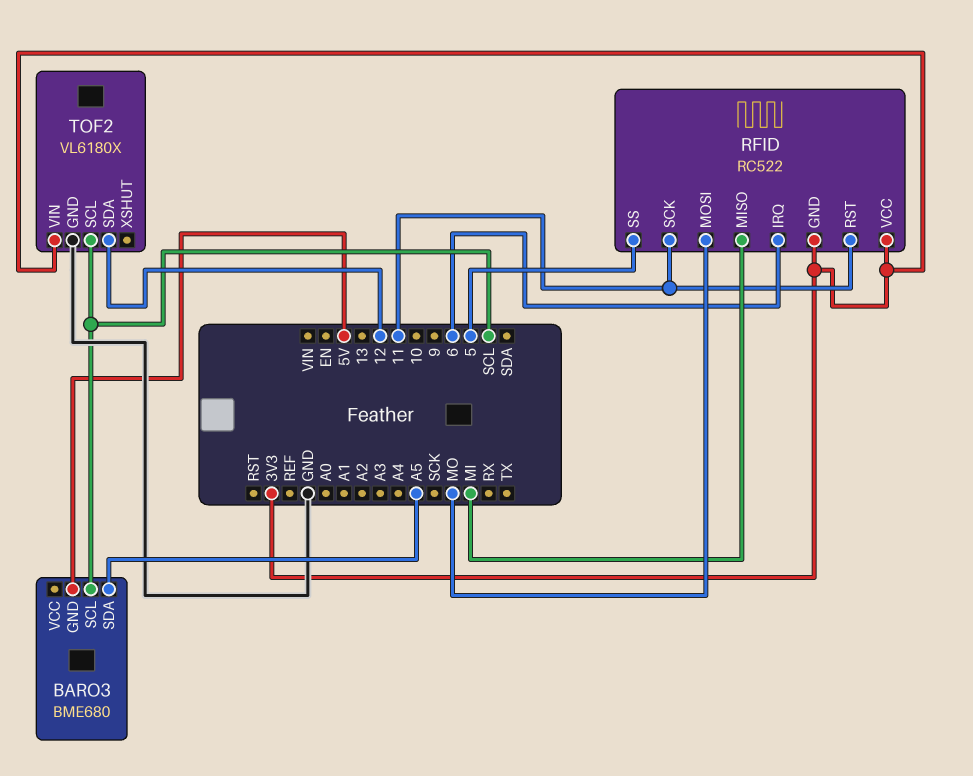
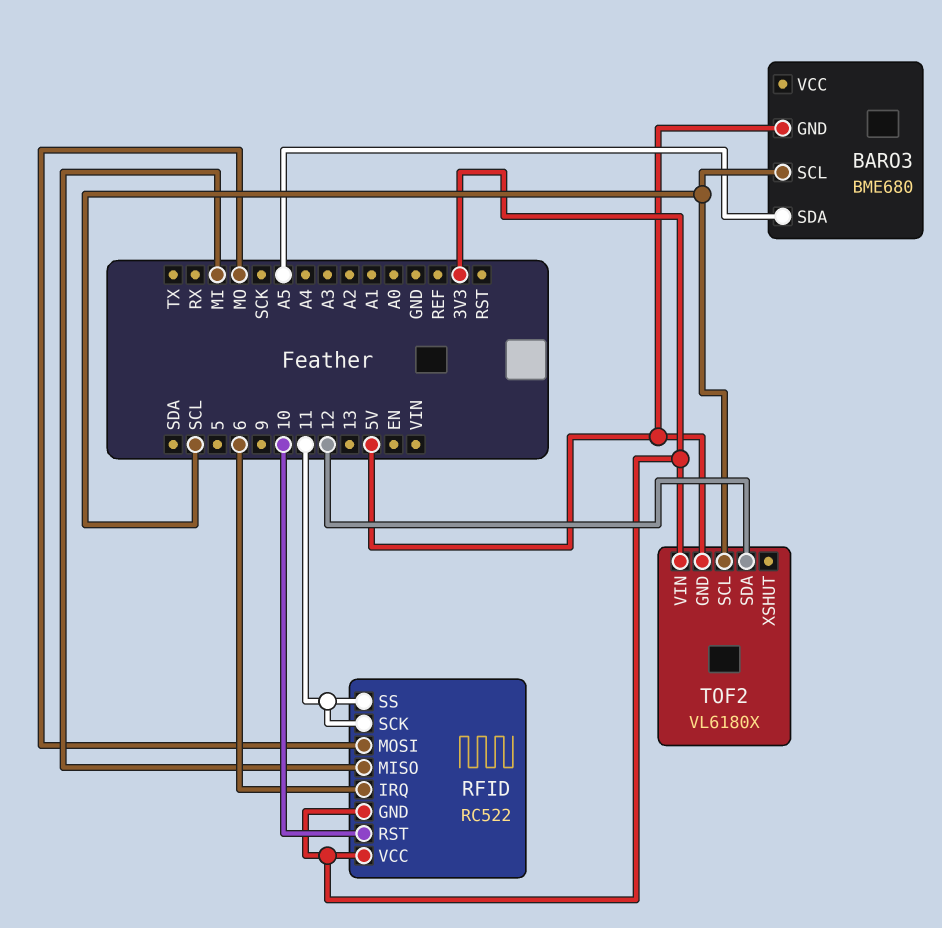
RFID pin RST: 11 -> 10
RFID pin SS: 5 -> 11
TOF2 pin GND: GND -> 5V

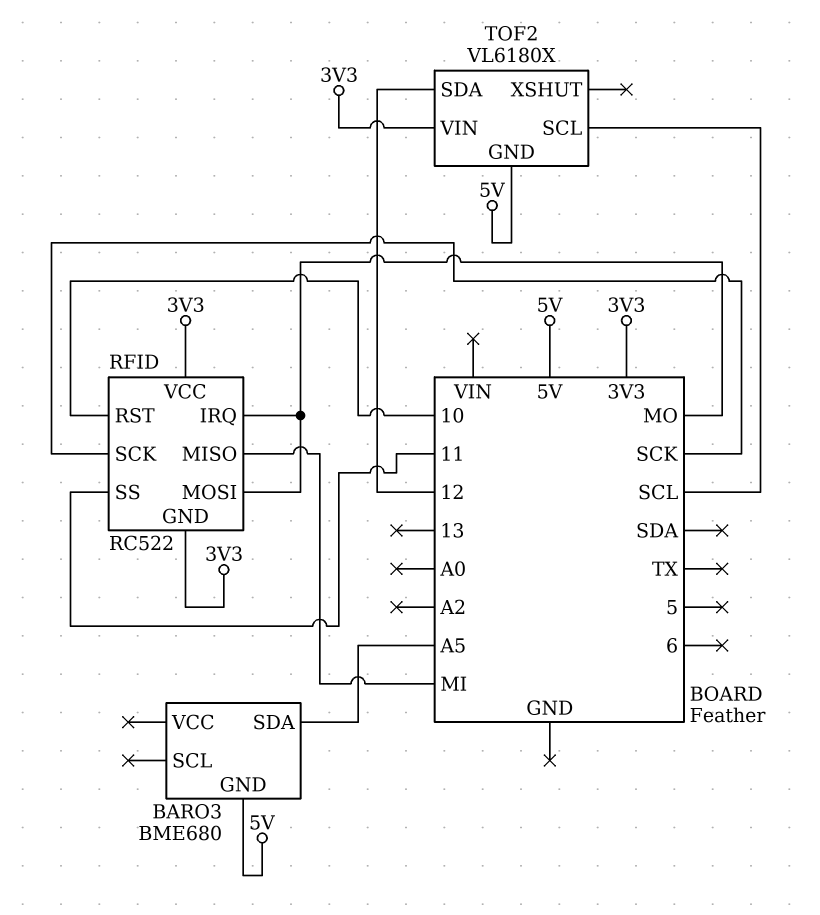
BARO3 pin SCL: SCL -> none
RFID pin IRQ: 6 -> MO
RFID pin SCK: 11 -> SCK

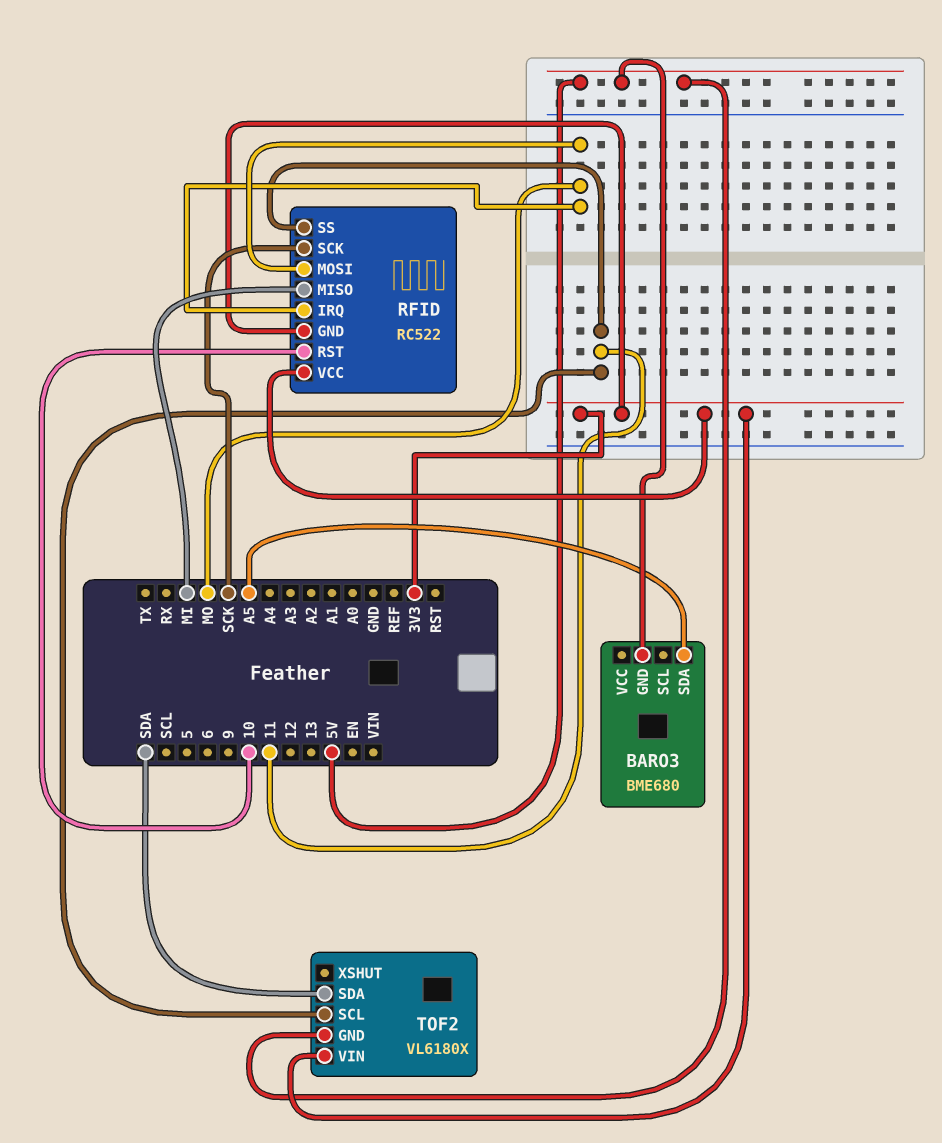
TOF2 pin SCL: SCL -> 11
TOF2 pin SDA: 12 -> SDA

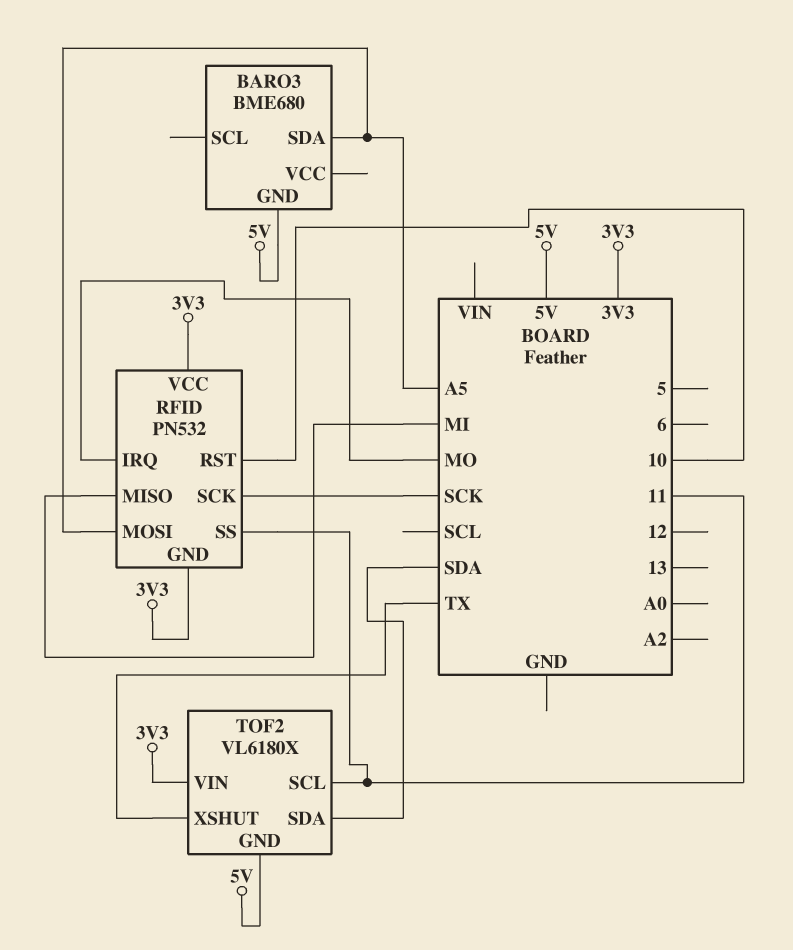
RFID: RC522 -> PN532
RFID pin MOSI: MO -> A5
TOF2 pin XSHUT: none -> TX

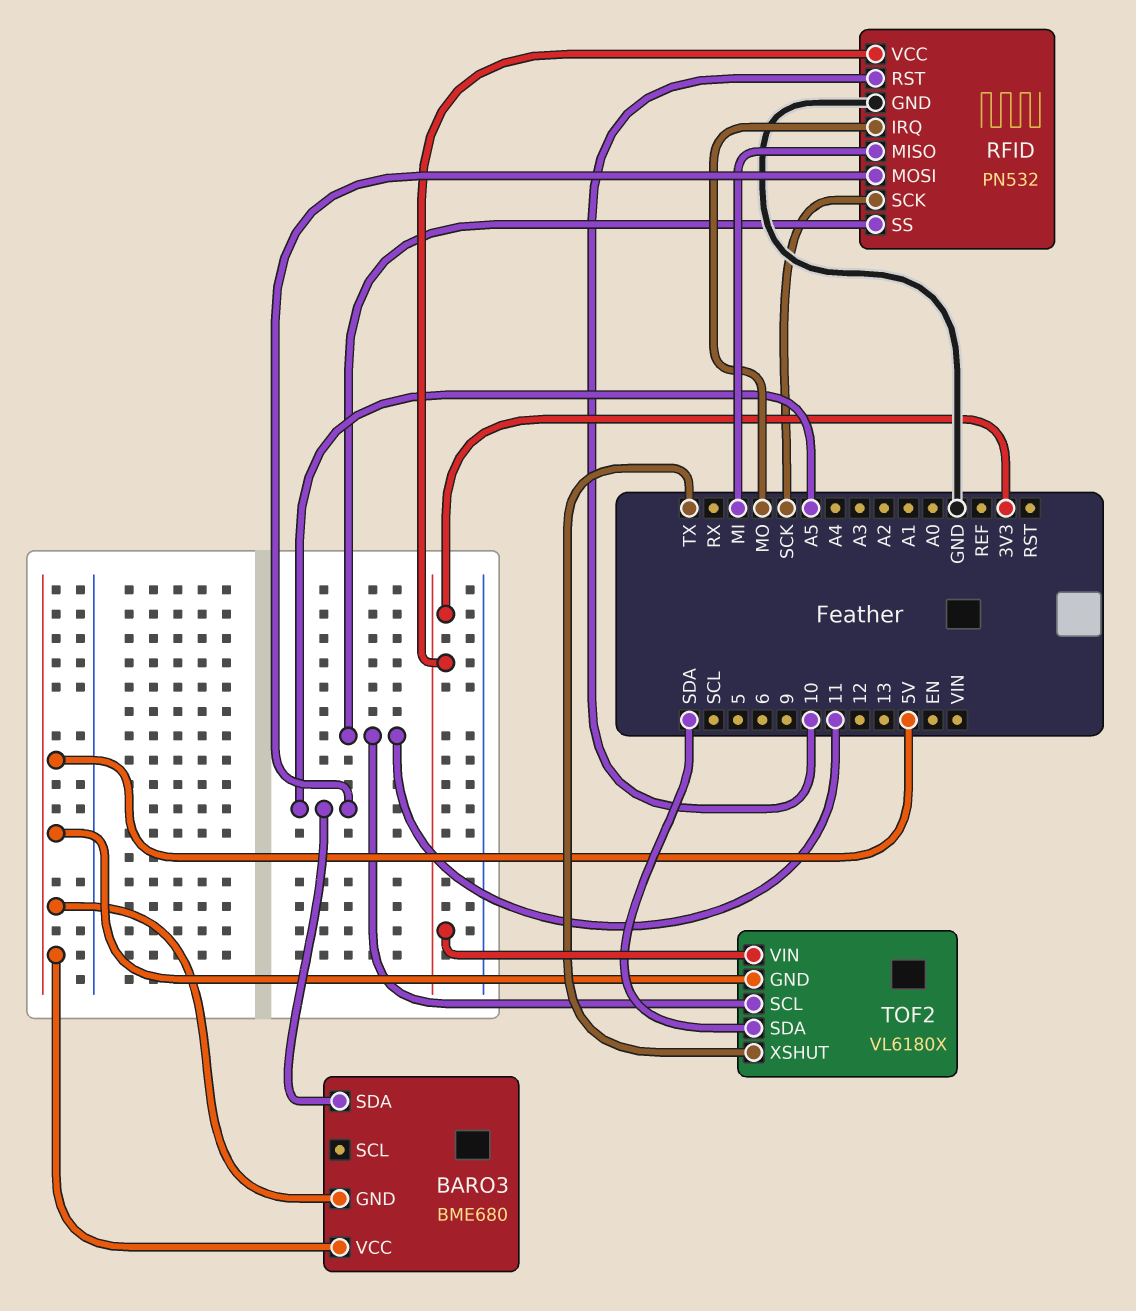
BARO3 pin VCC: none -> 5V
RFID pin GND: 3V3 -> GND

